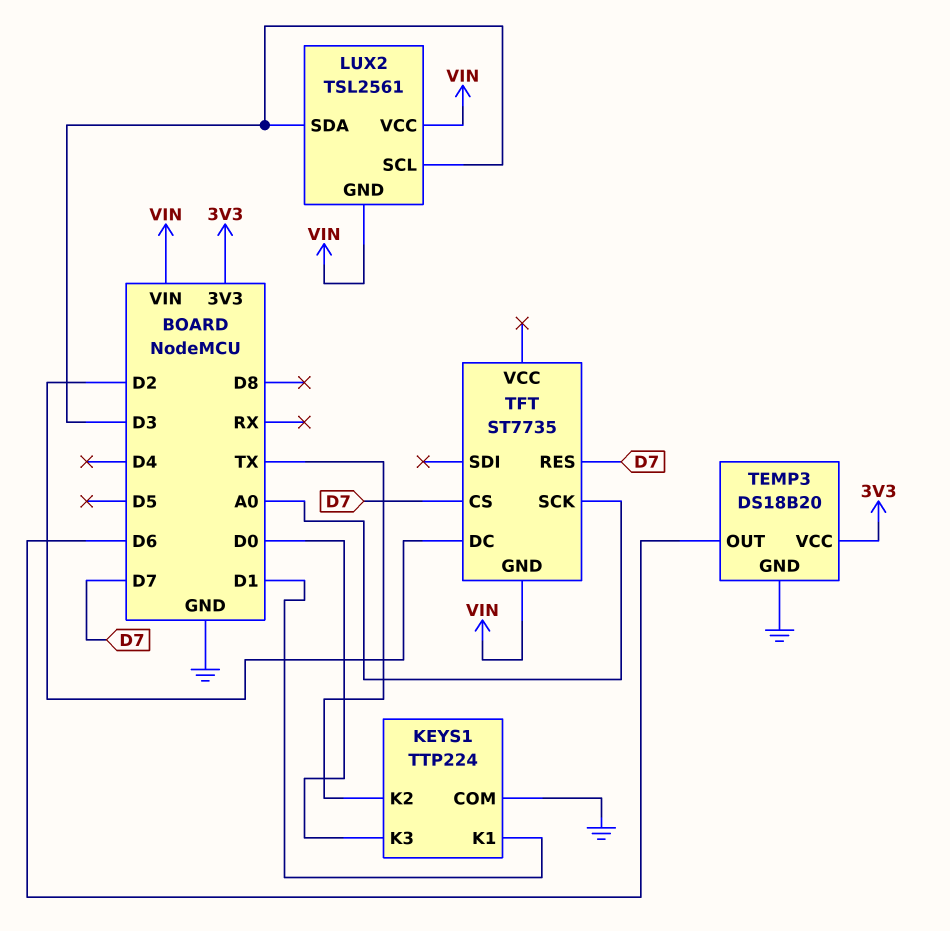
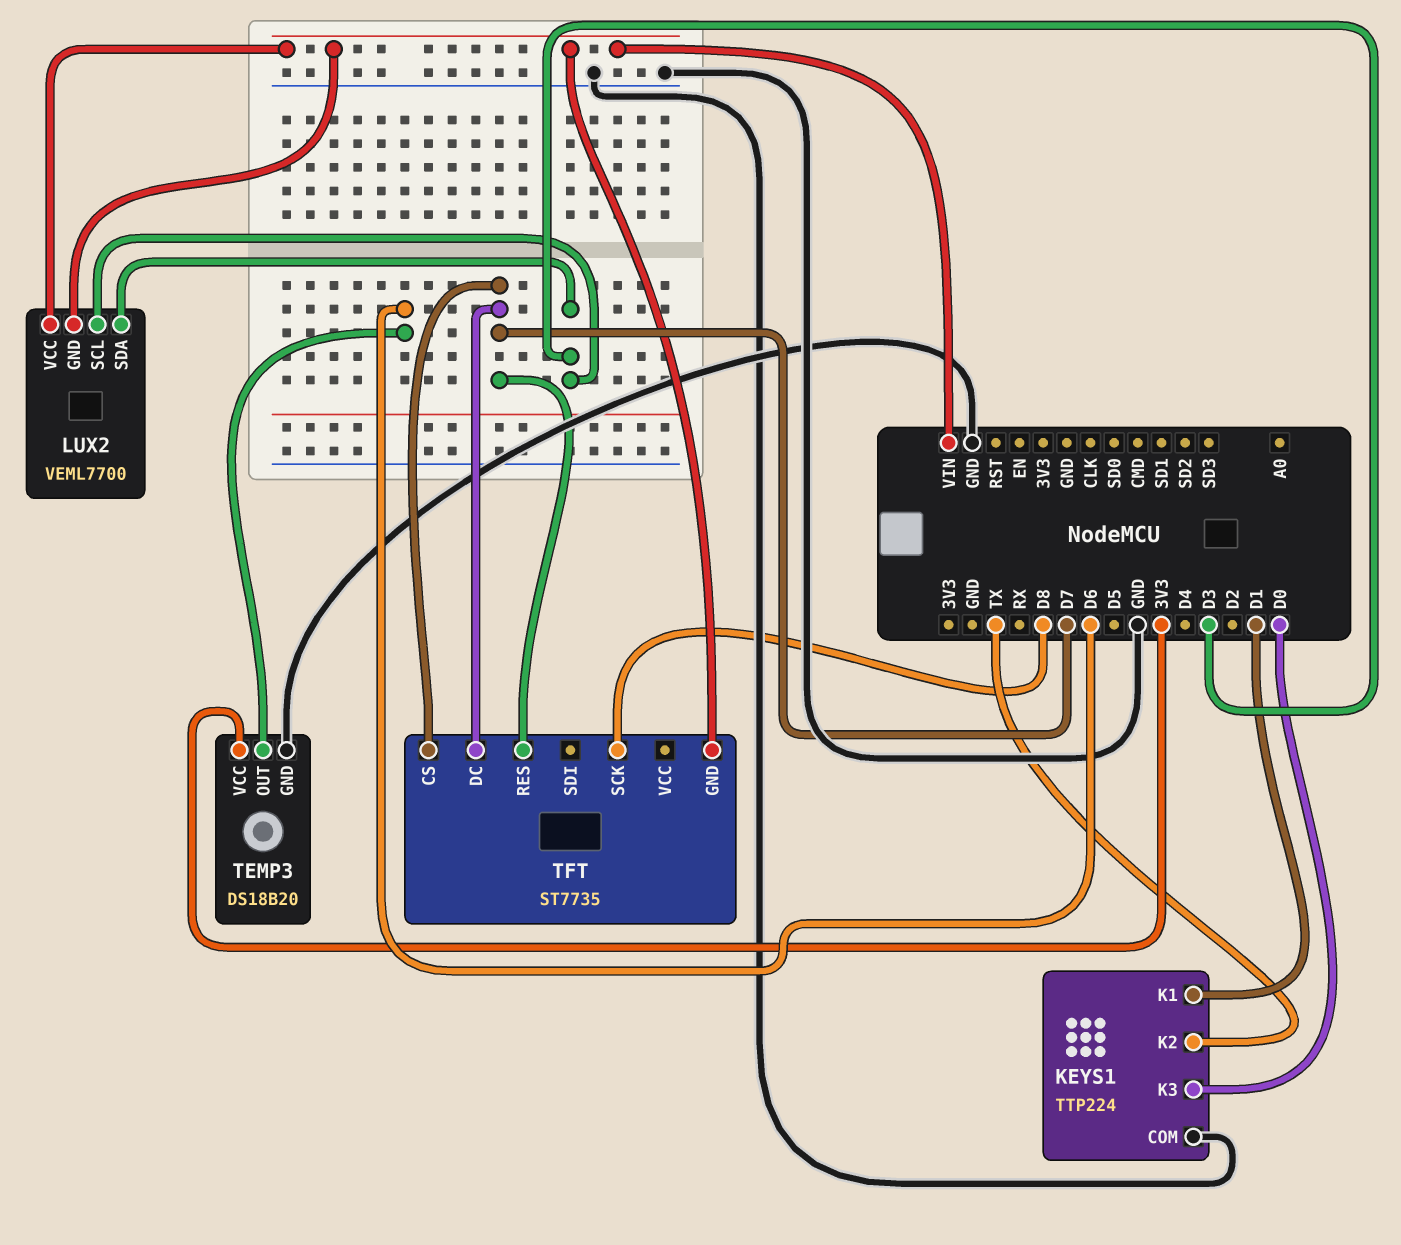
LUX2: TSL2561 -> VEML7700
TFT pin DC: D2 -> D7
TFT pin SCK: A0 -> D8

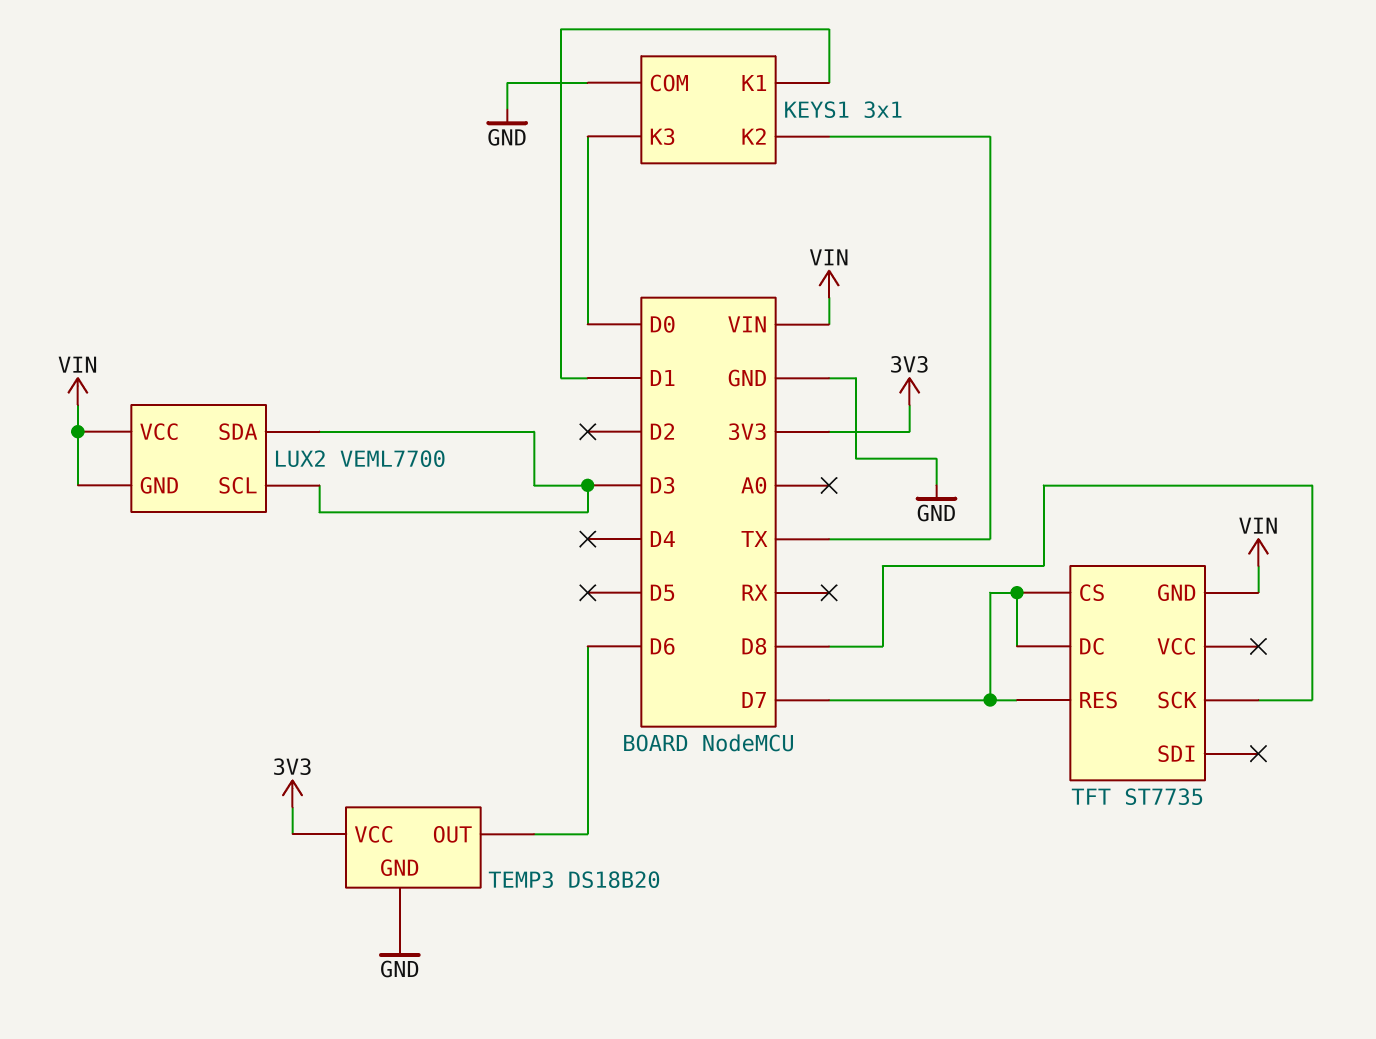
KEYS1: TTP224 -> 3x1

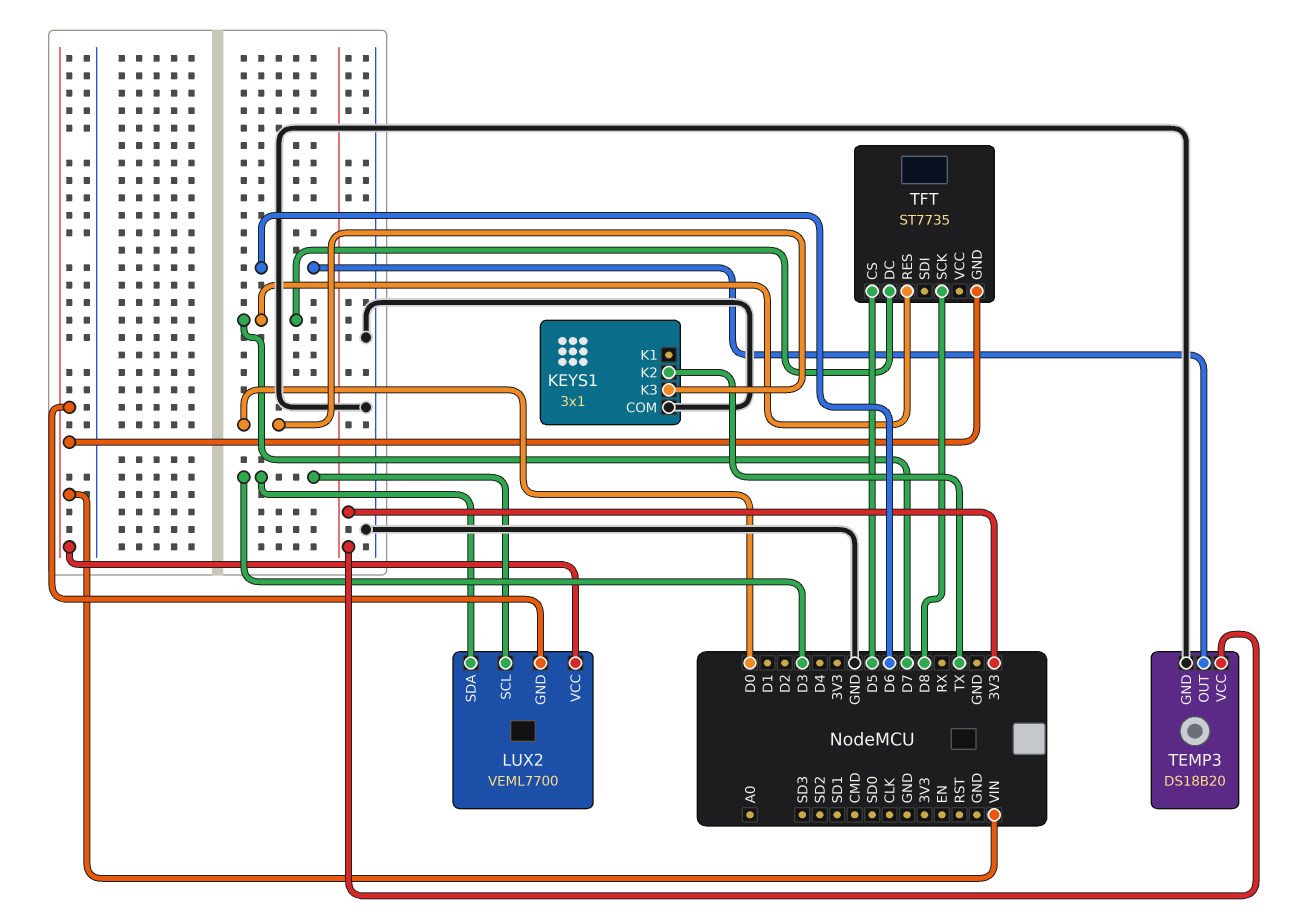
KEYS1 pin K1: D1 -> none
TFT pin CS: D7 -> D5

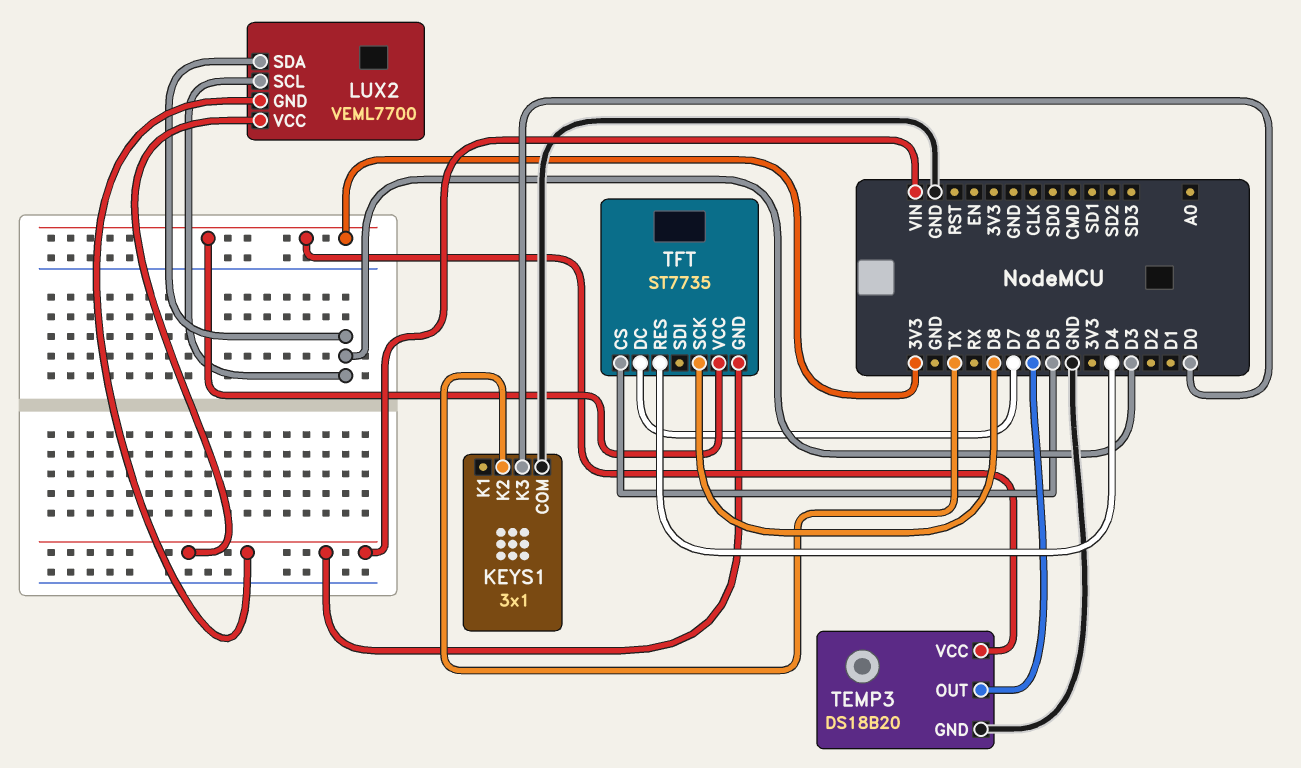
TFT pin RES: D7 -> D4
TFT pin VCC: none -> 3V3

